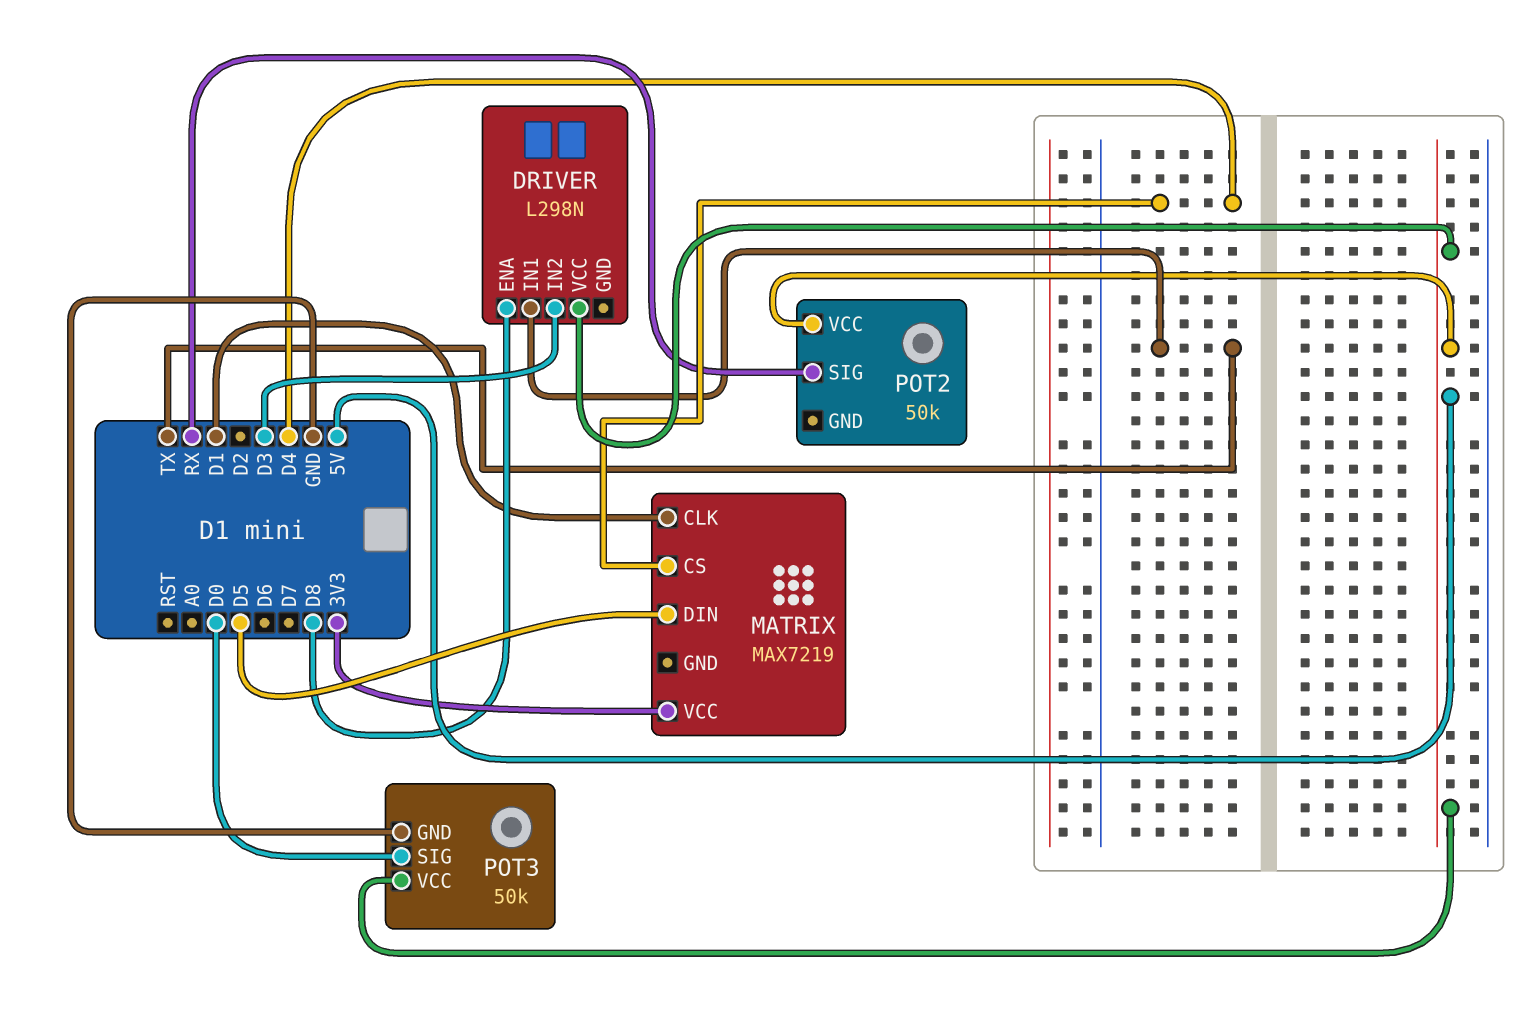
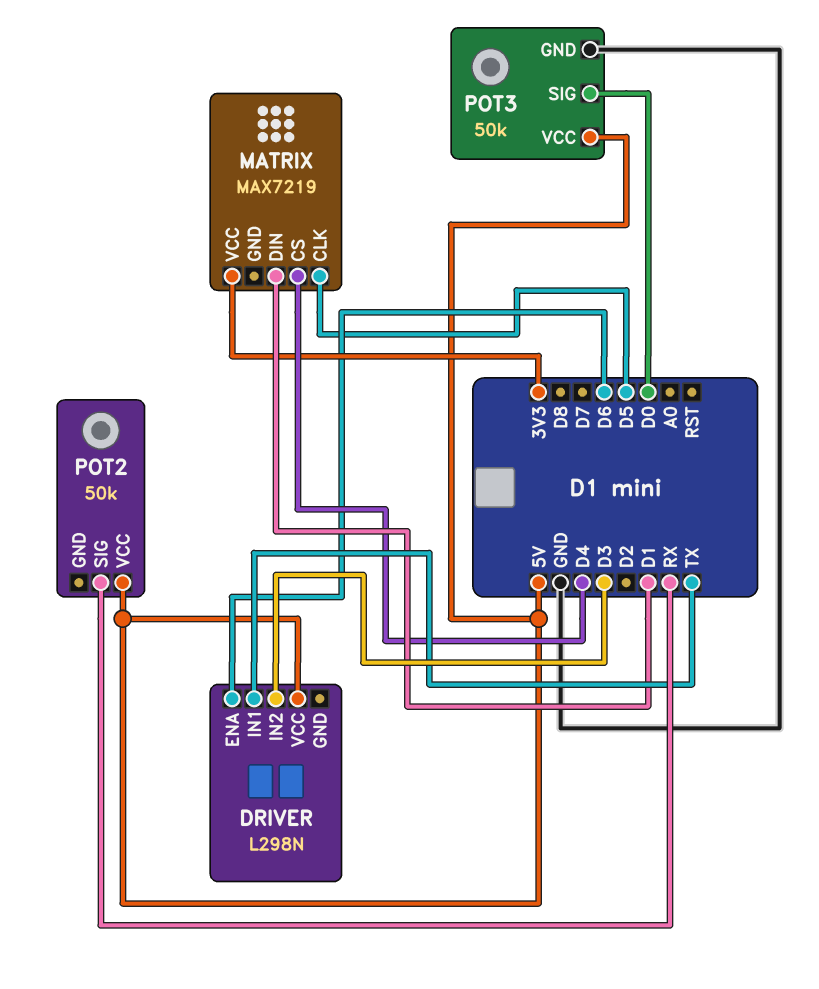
DRIVER pin ENA: D8 -> D6
MATRIX pin CLK: D1 -> D5
MATRIX pin DIN: D5 -> D1

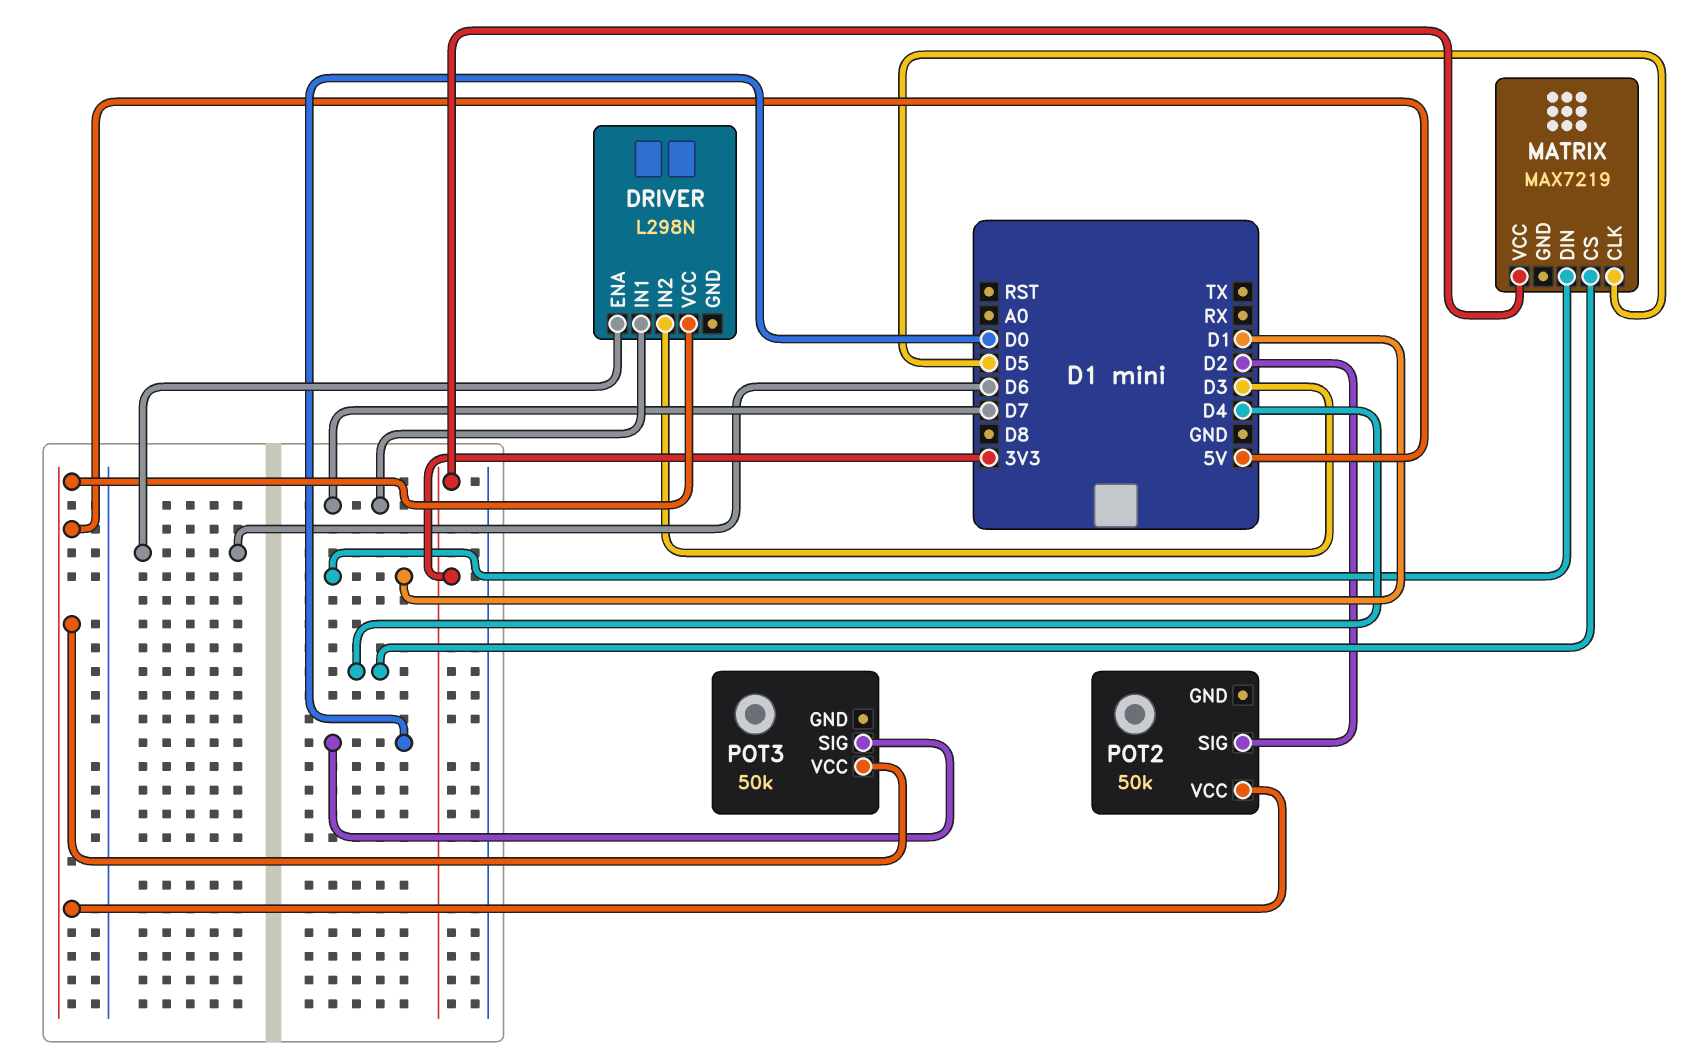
DRIVER pin IN1: TX -> D7
POT2 pin SIG: RX -> D2
POT3 pin GND: GND -> none

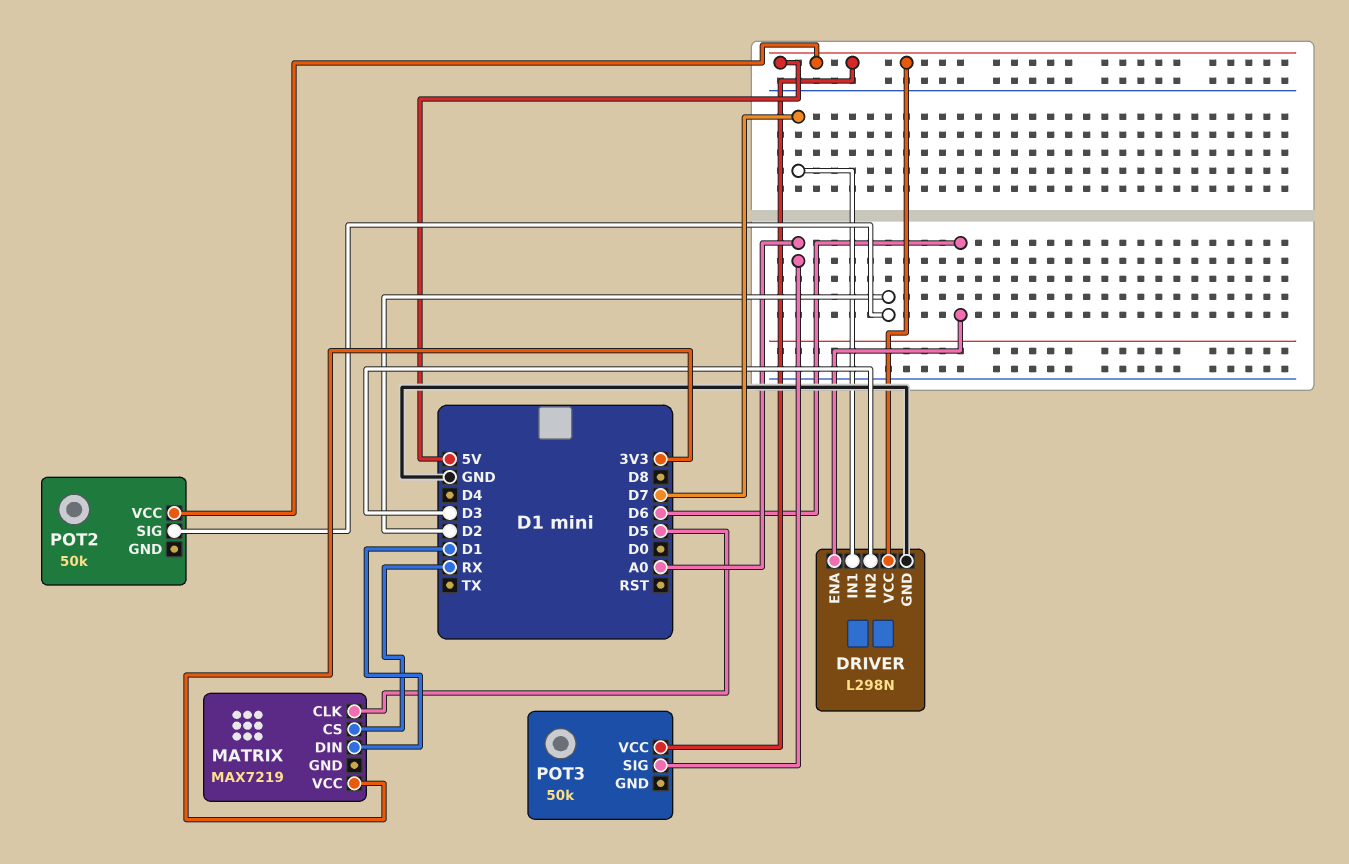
DRIVER pin GND: none -> GND
MATRIX pin CS: D4 -> RX
POT3 pin SIG: D0 -> A0

